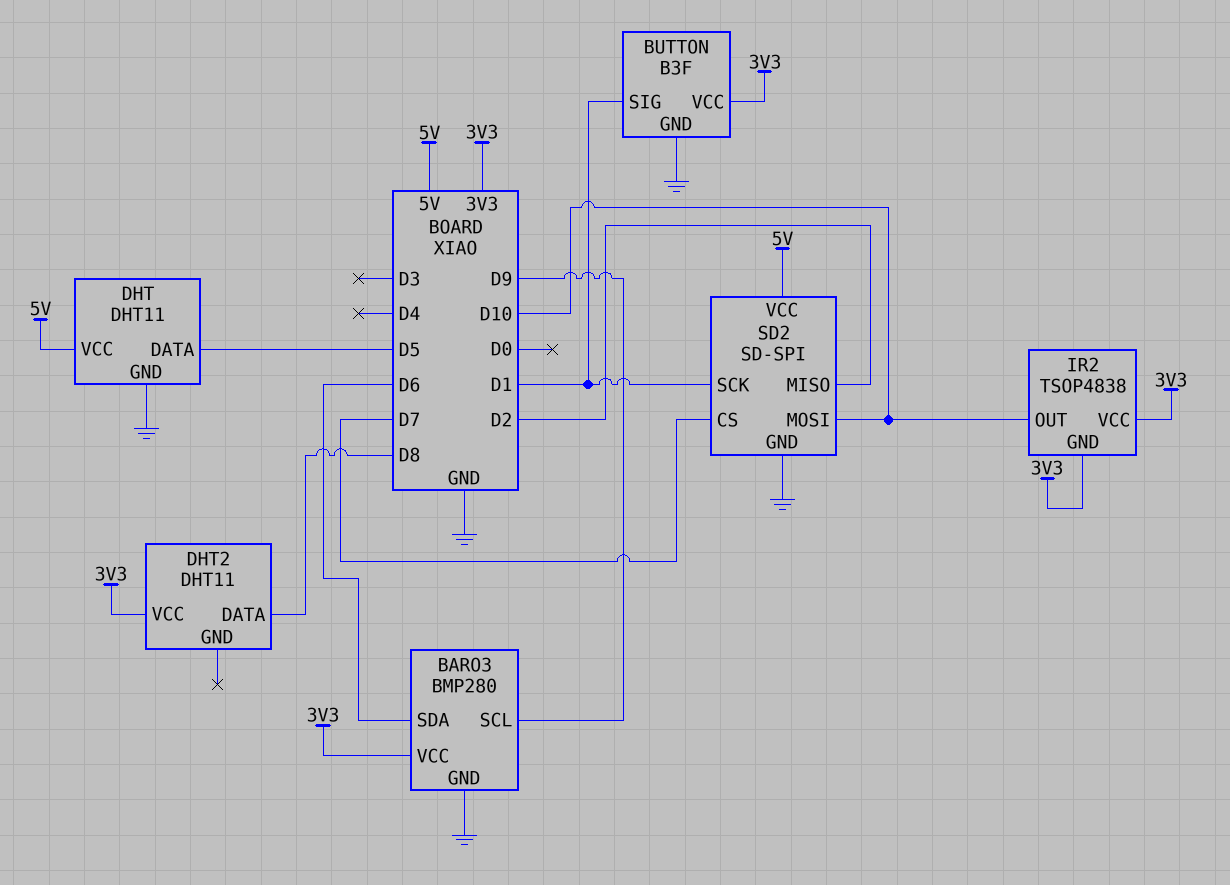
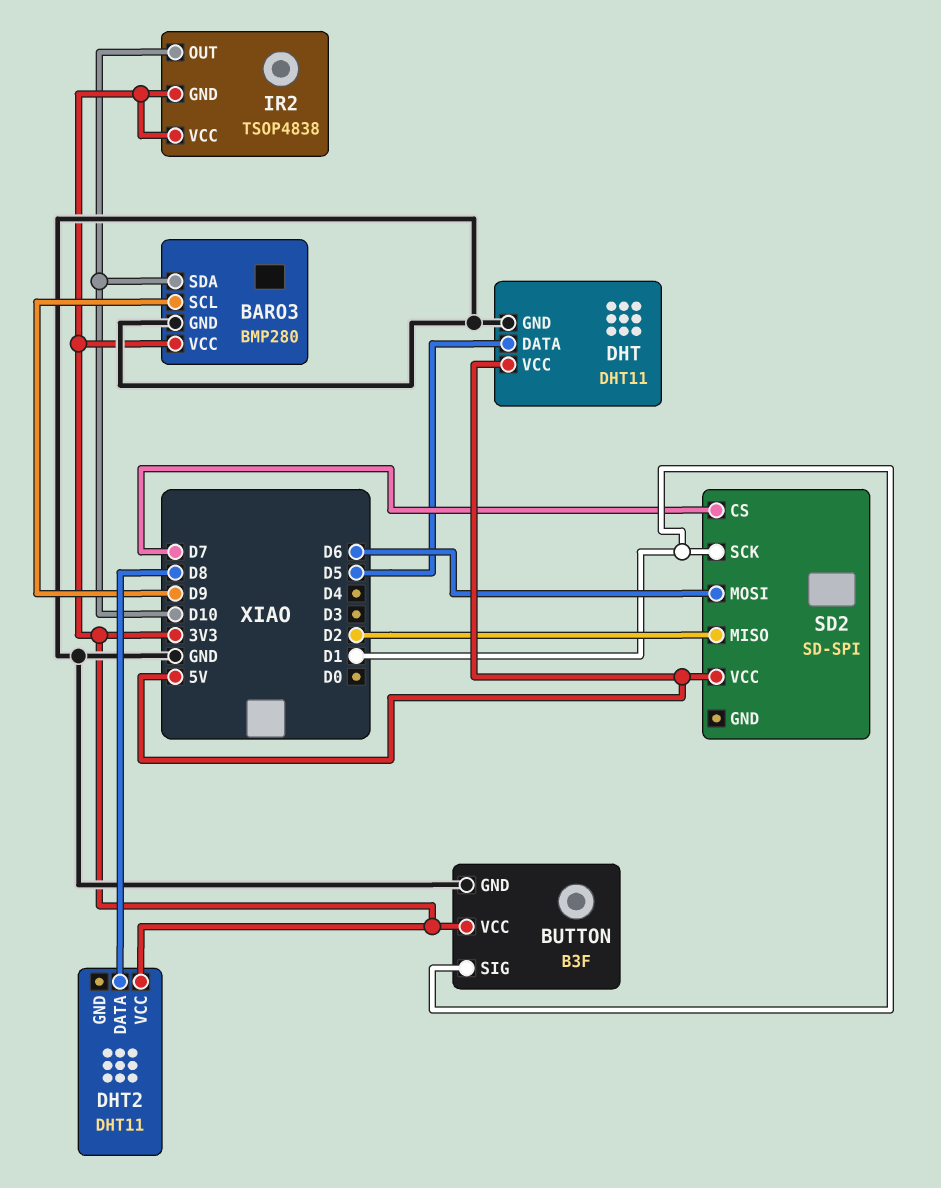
BARO3 pin SDA: D6 -> D10
SD2 pin GND: GND -> none
SD2 pin MOSI: D10 -> D6

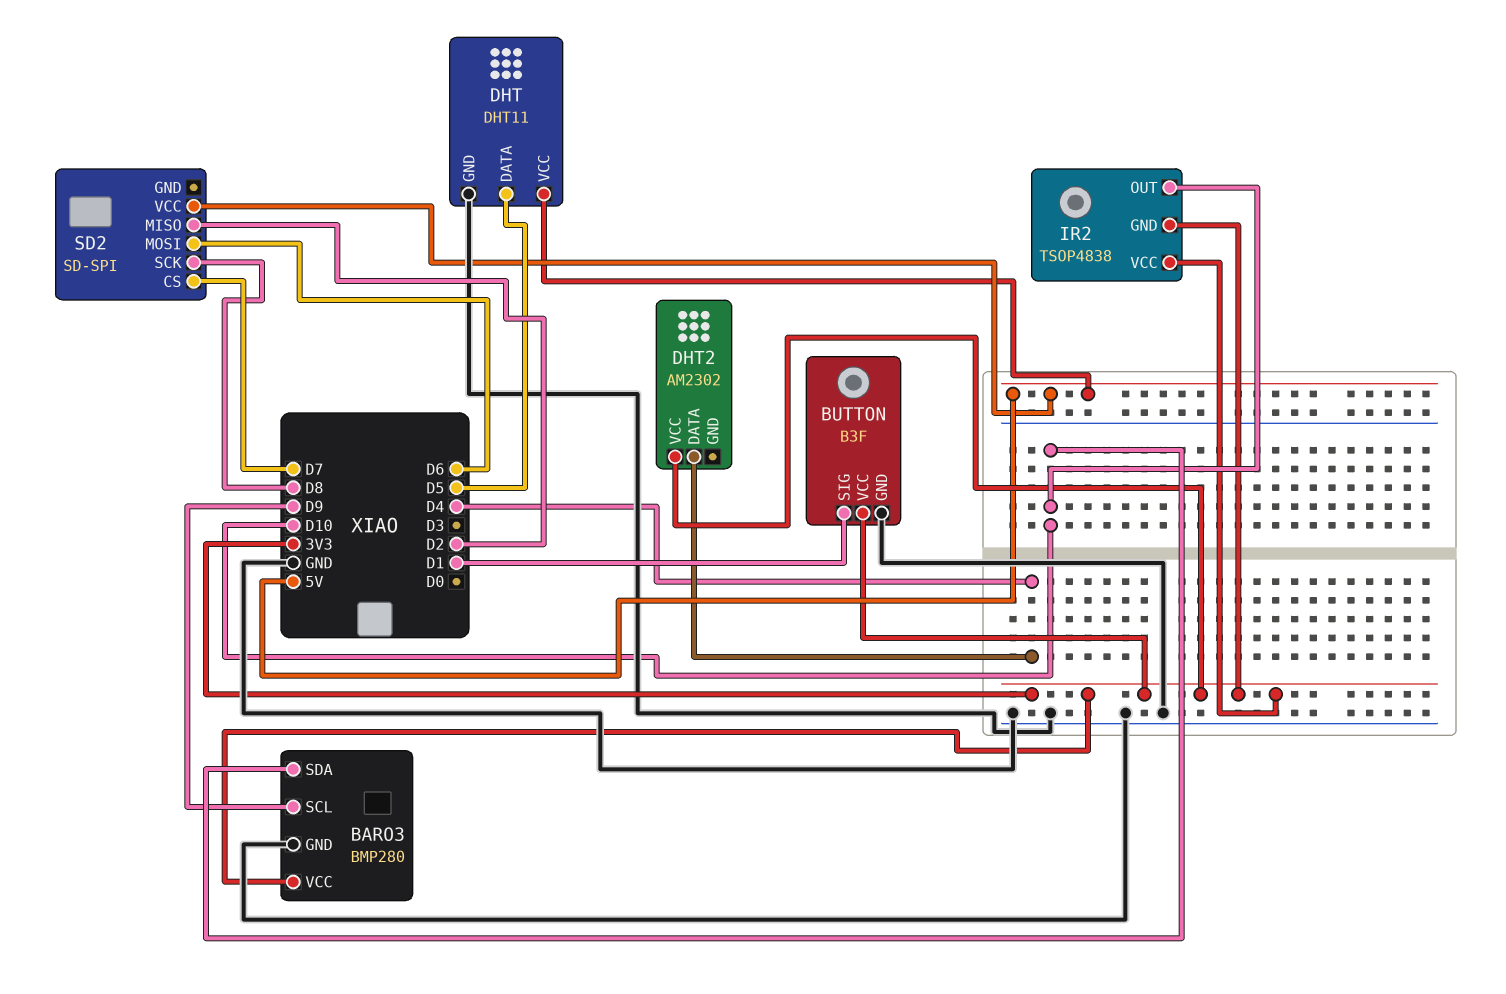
DHT2: DHT11 -> AM2302
DHT2 pin DATA: D8 -> D4
SD2 pin SCK: D1 -> D8

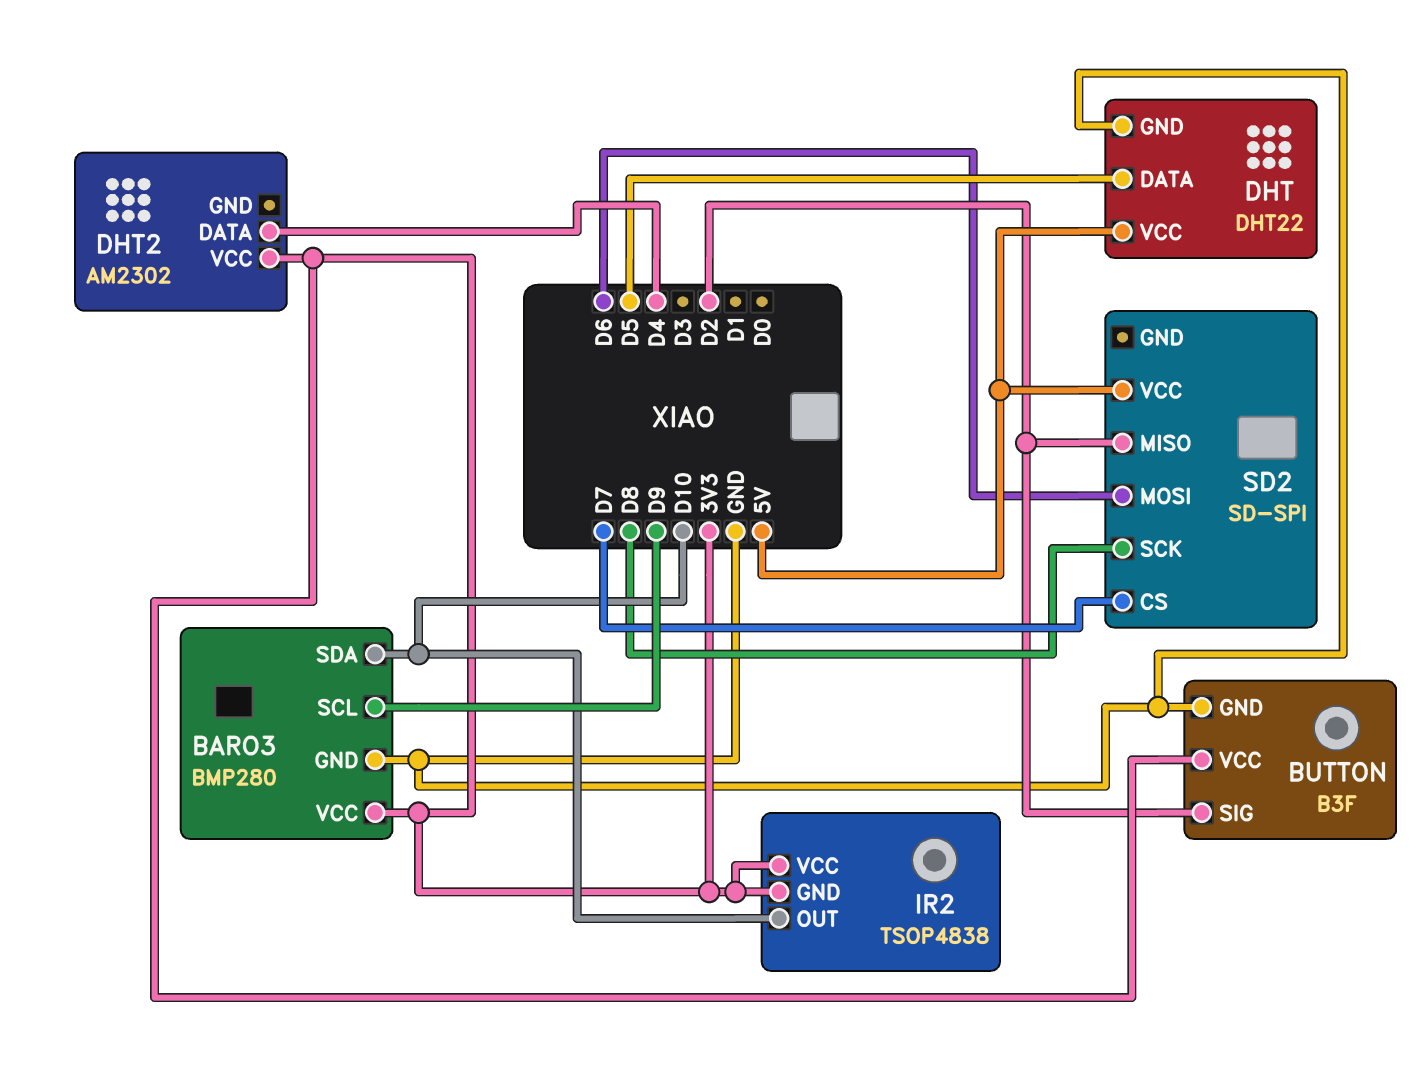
BUTTON pin SIG: D1 -> D2
DHT: DHT11 -> DHT22

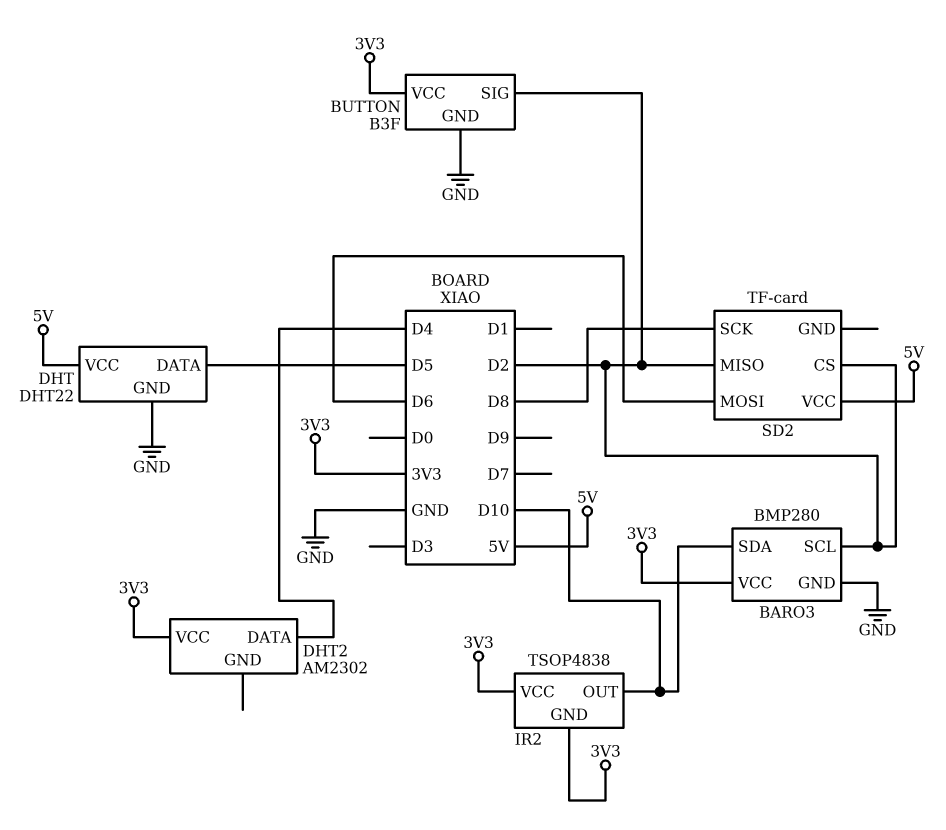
BARO3 pin SCL: D9 -> D2
SD2: SD-SPI -> TF-card
SD2 pin CS: D7 -> D2

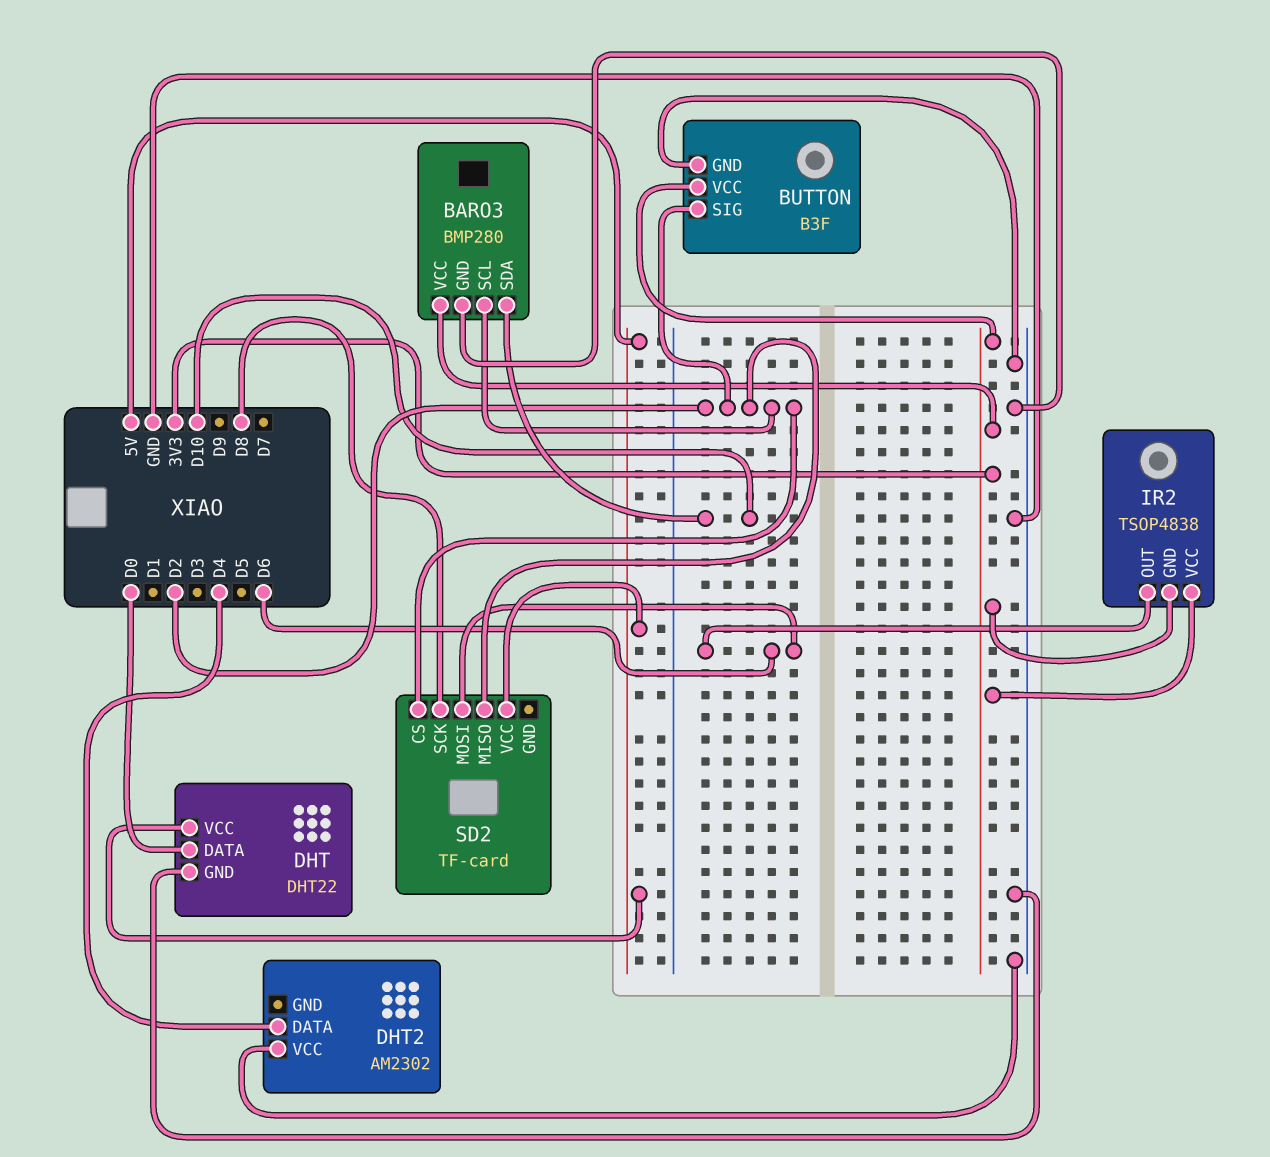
DHT pin DATA: D5 -> D0
DHT2 pin VCC: 3V3 -> GND
IR2 pin OUT: D10 -> D6

